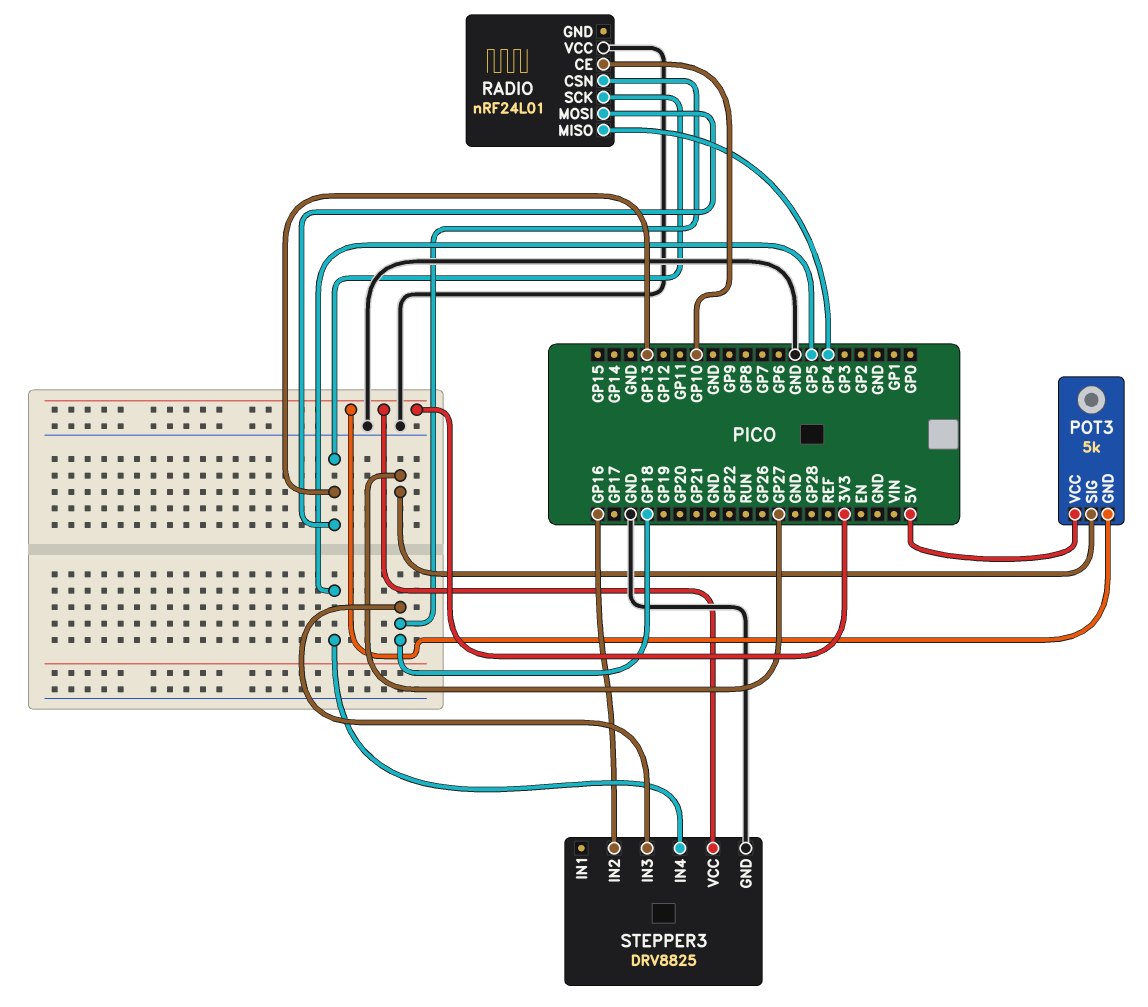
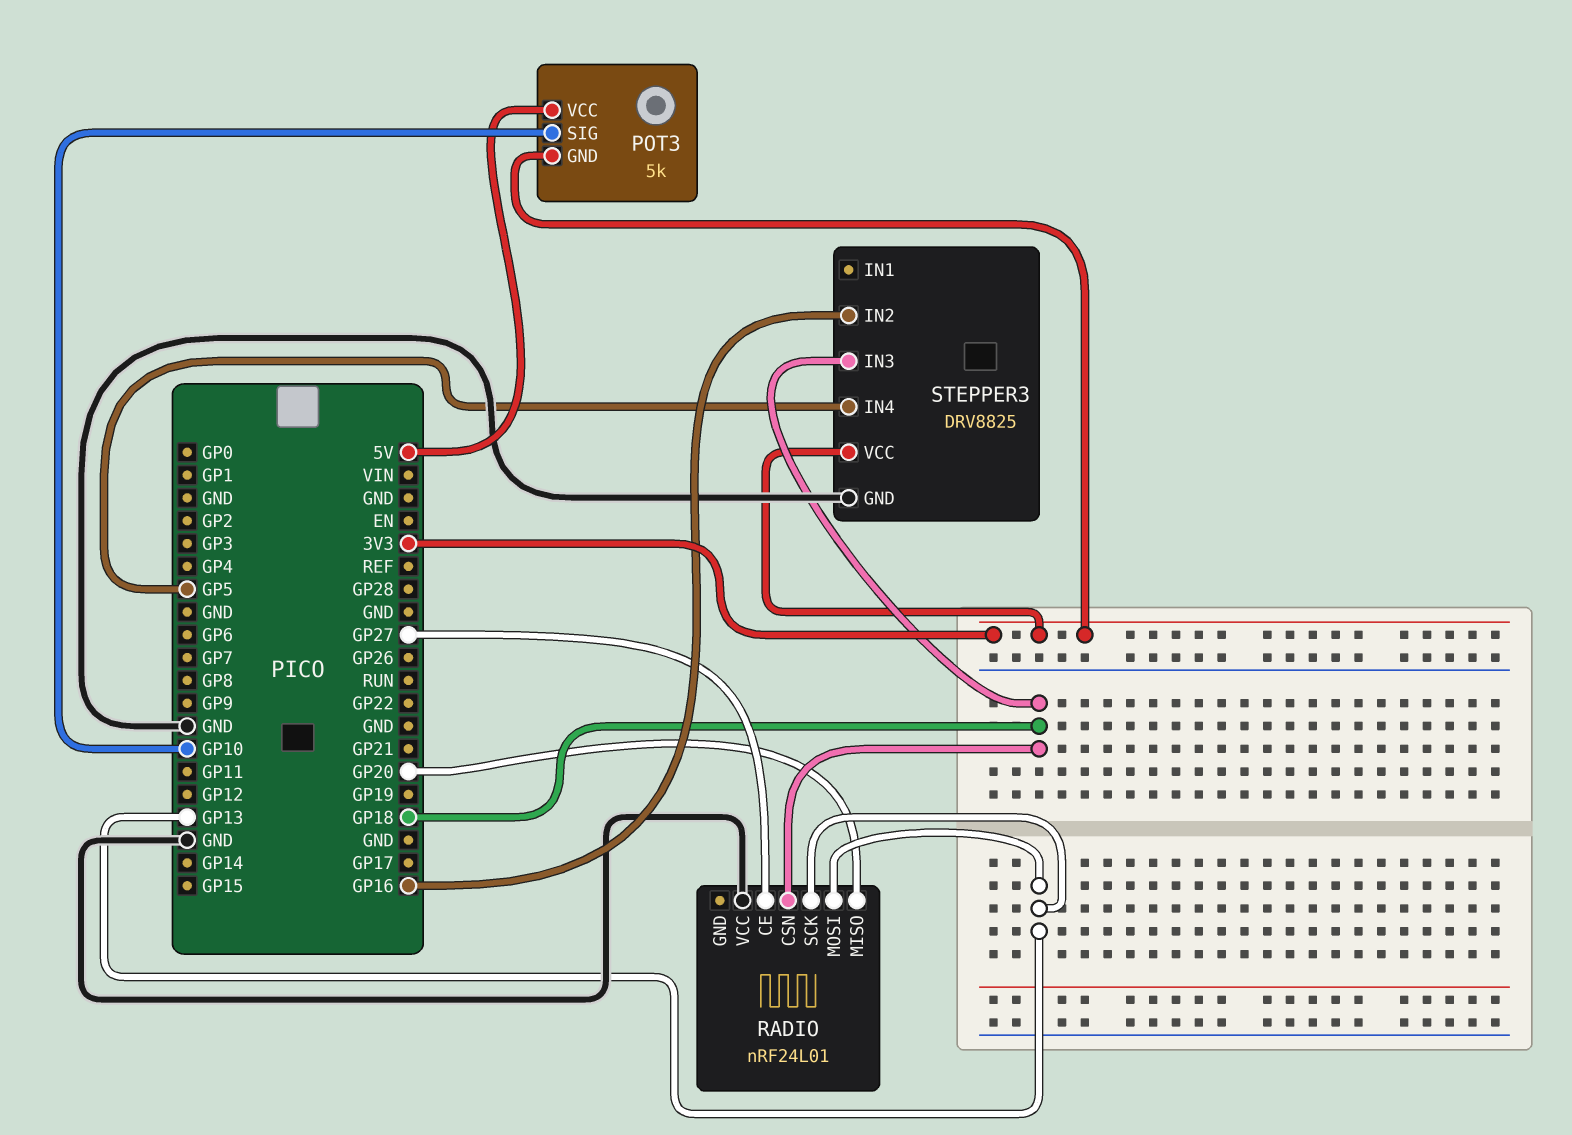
POT3 pin SIG: GP27 -> GP10
RADIO pin CE: GP10 -> GP27
RADIO pin MISO: GP4 -> GP20

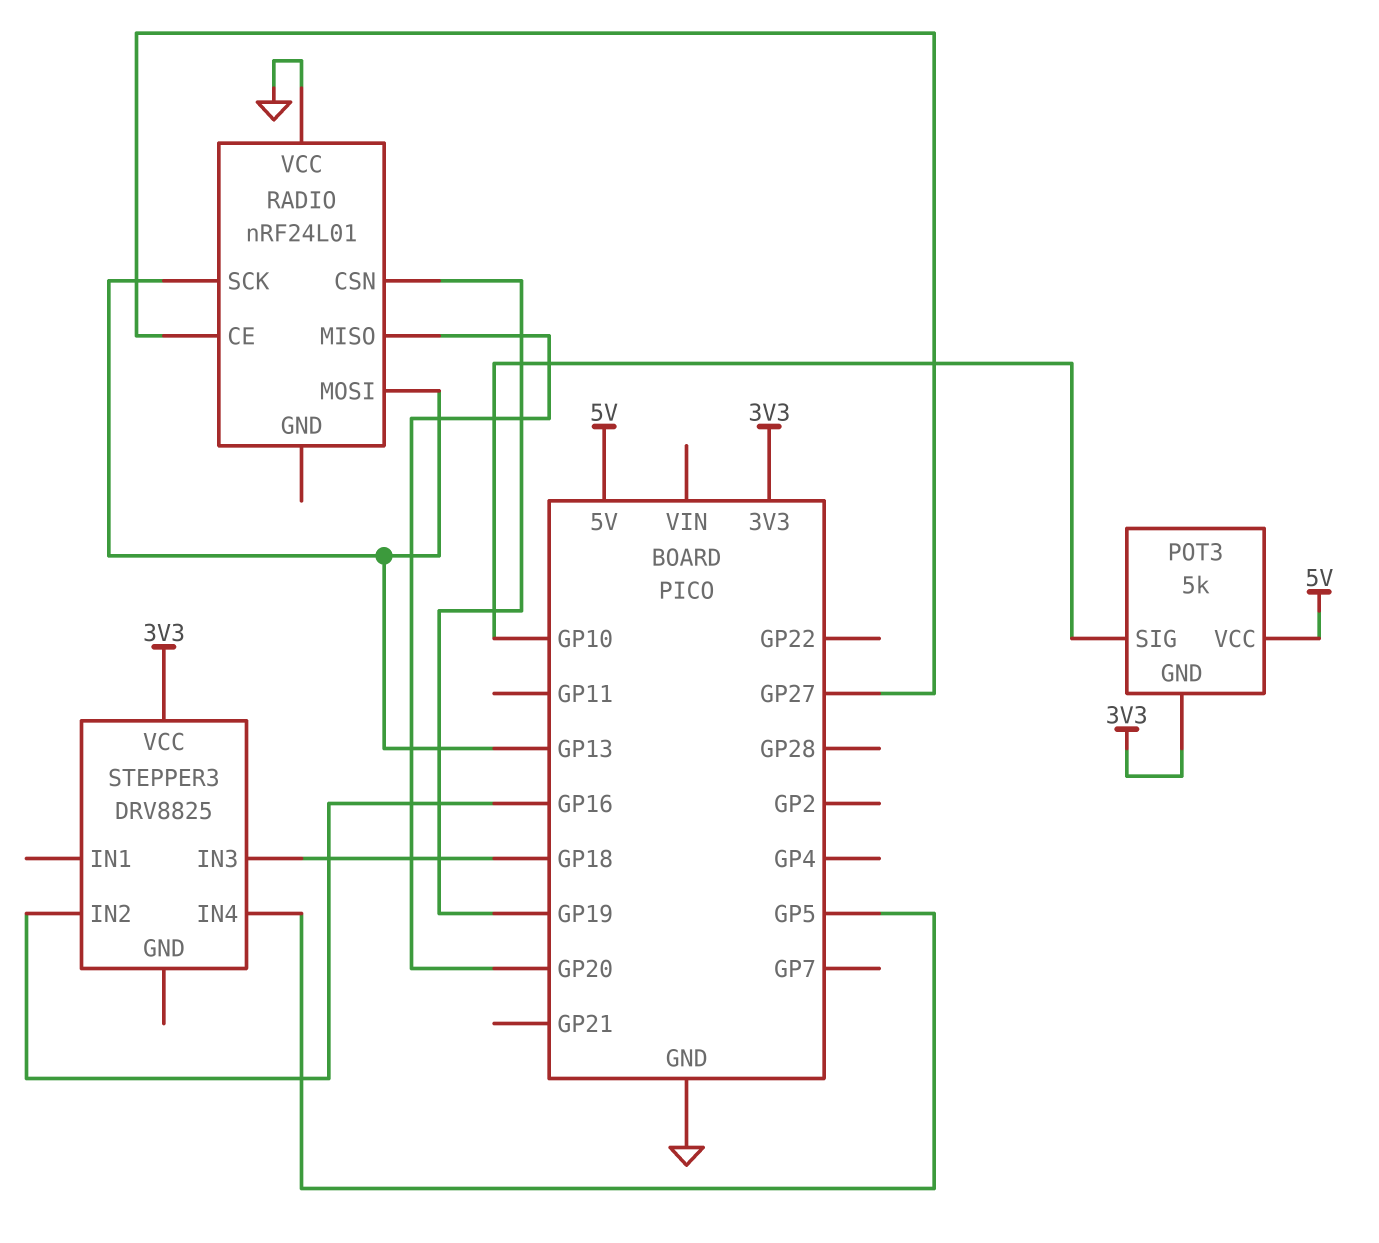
RADIO pin CSN: GP18 -> GP19
STEPPER3 pin GND: GND -> none

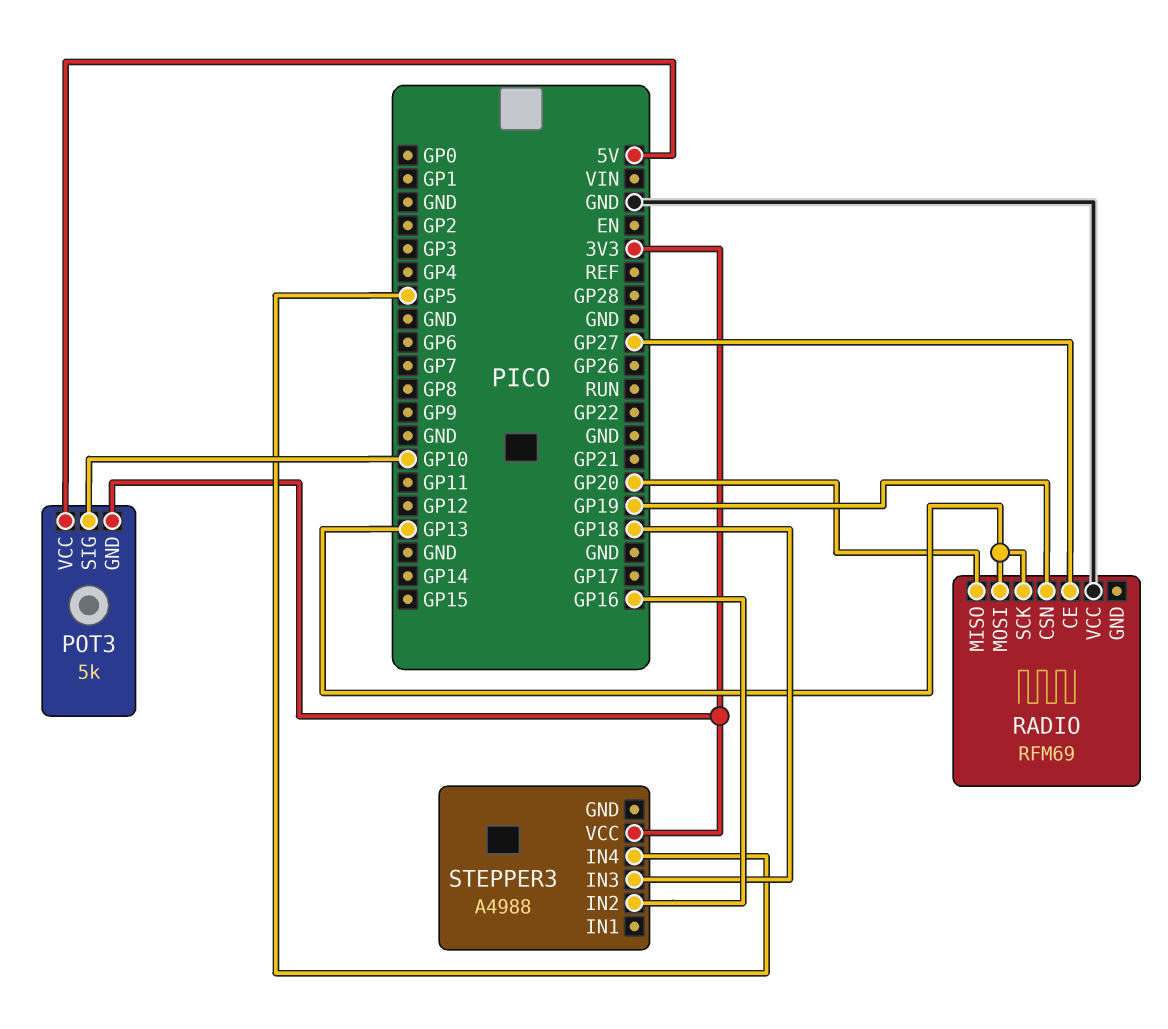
RADIO: nRF24L01 -> RFM69
STEPPER3: DRV8825 -> A4988

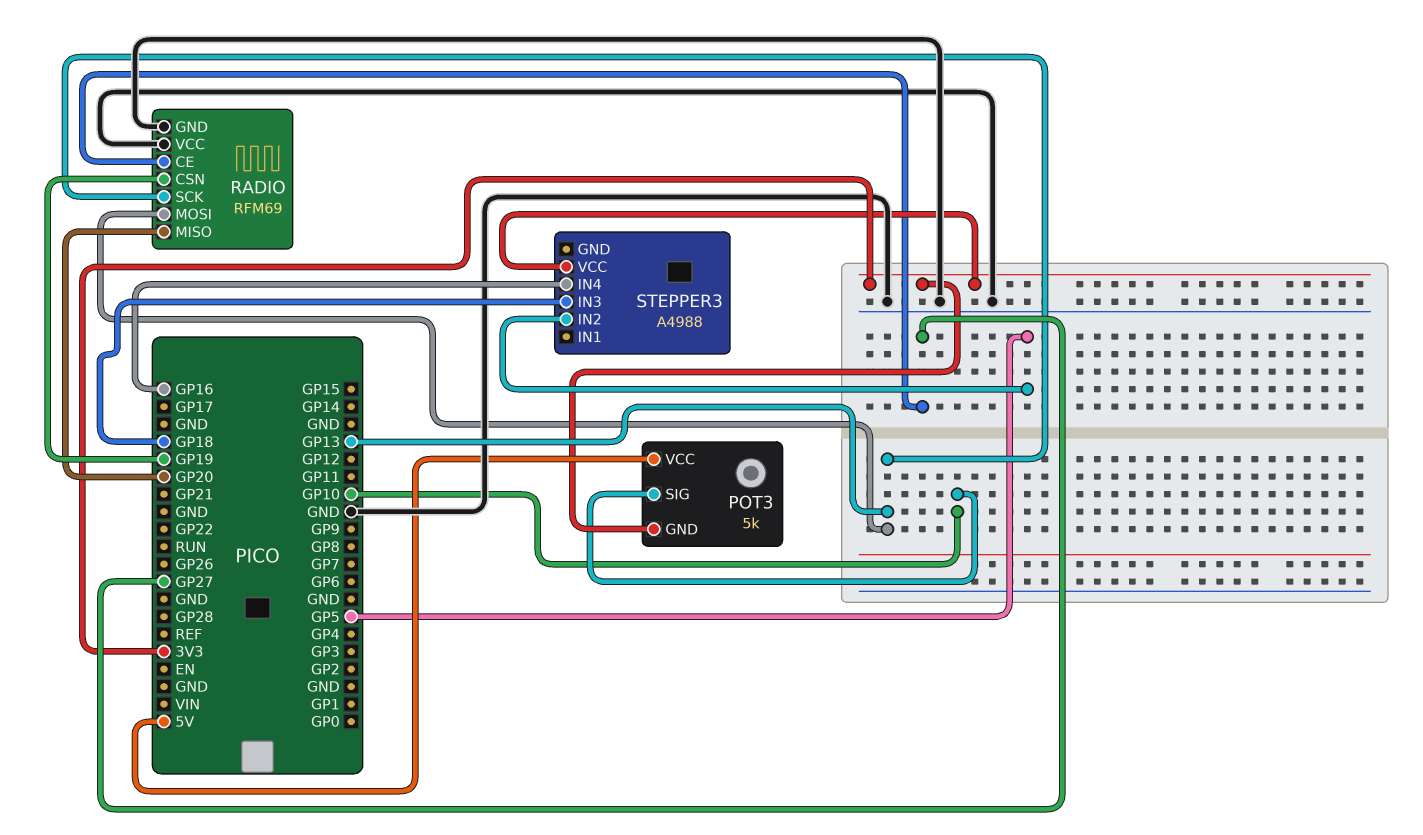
RADIO pin GND: none -> GND
STEPPER3 pin IN2: GP16 -> GP5
STEPPER3 pin IN4: GP5 -> GP16

